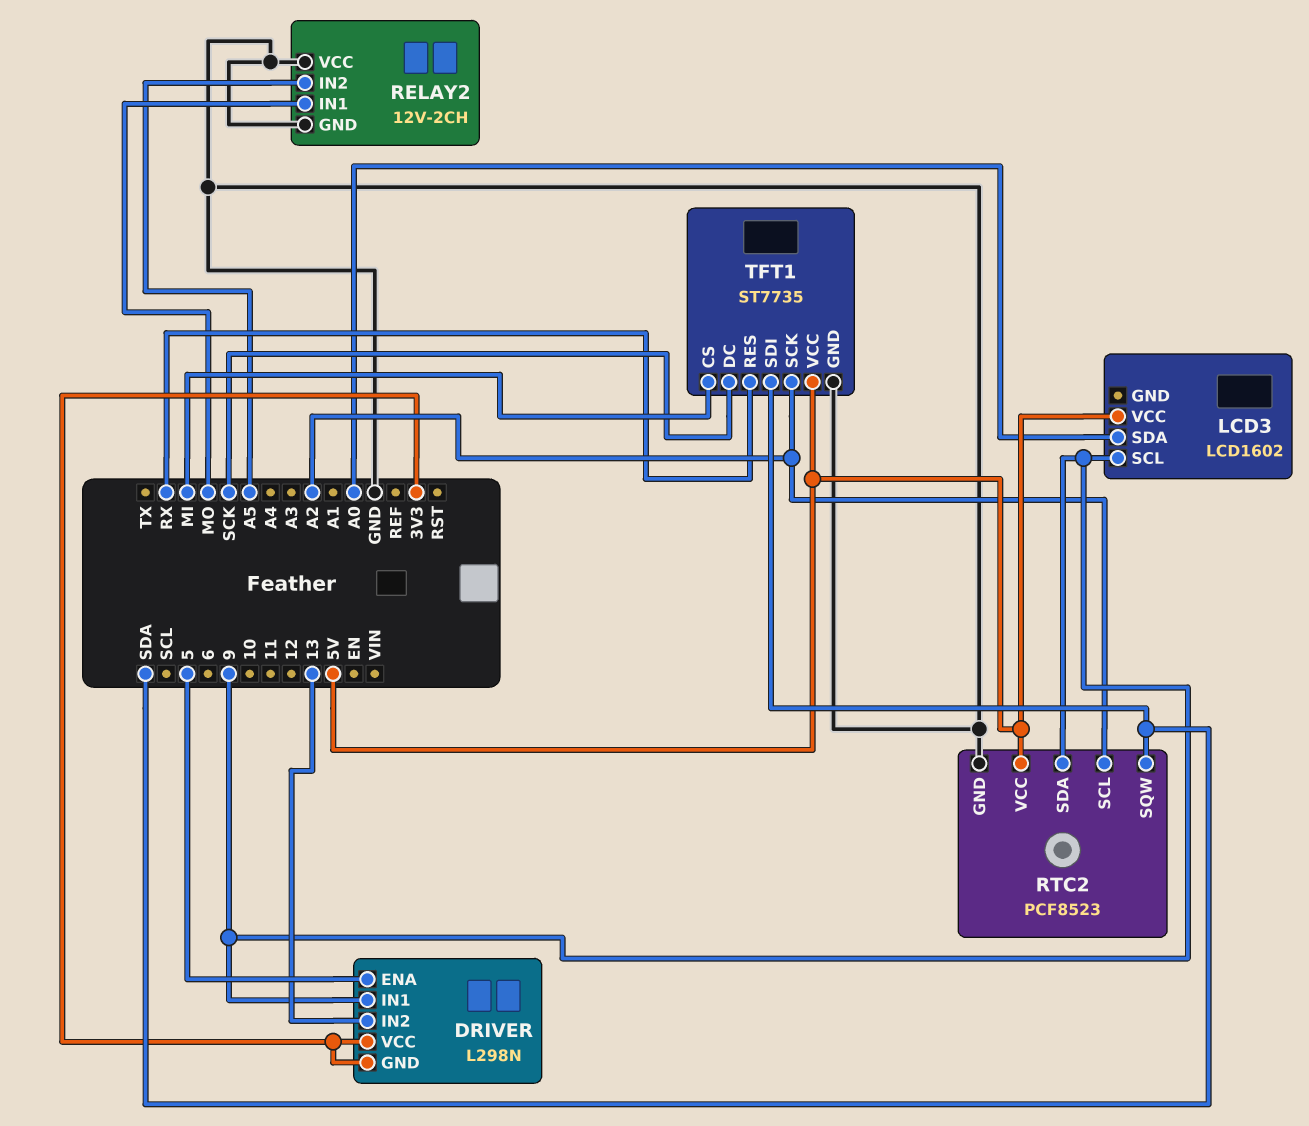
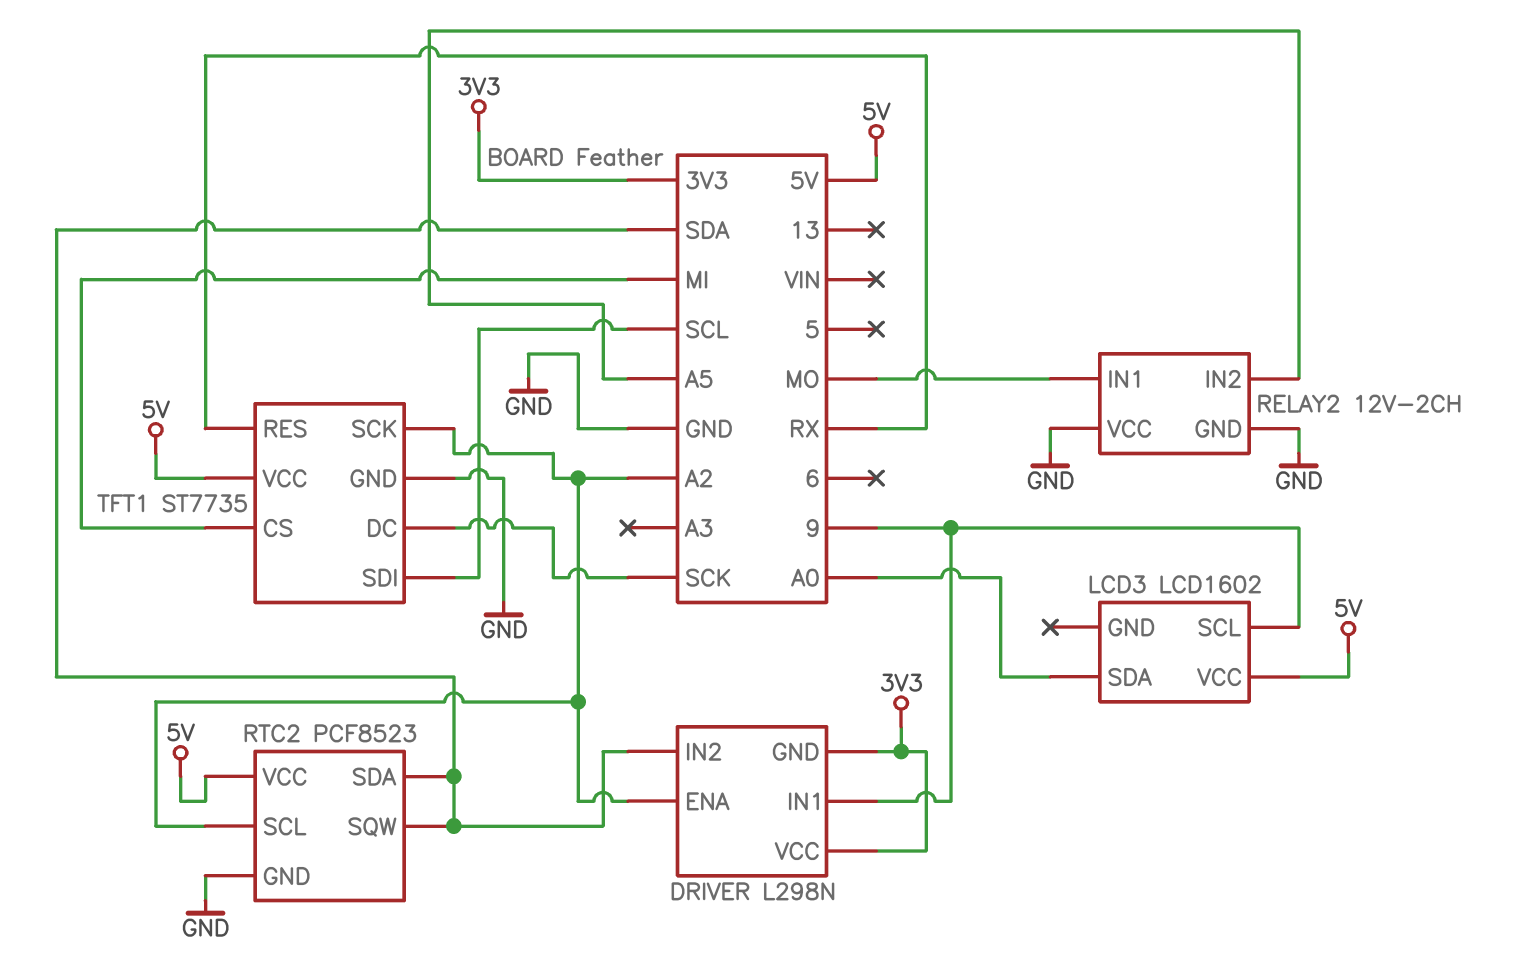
DRIVER pin ENA: 5 -> A2
DRIVER pin IN2: 13 -> SDA
RTC2 pin SDA: 9 -> SDA
TFT1 pin SDI: SDA -> SCL

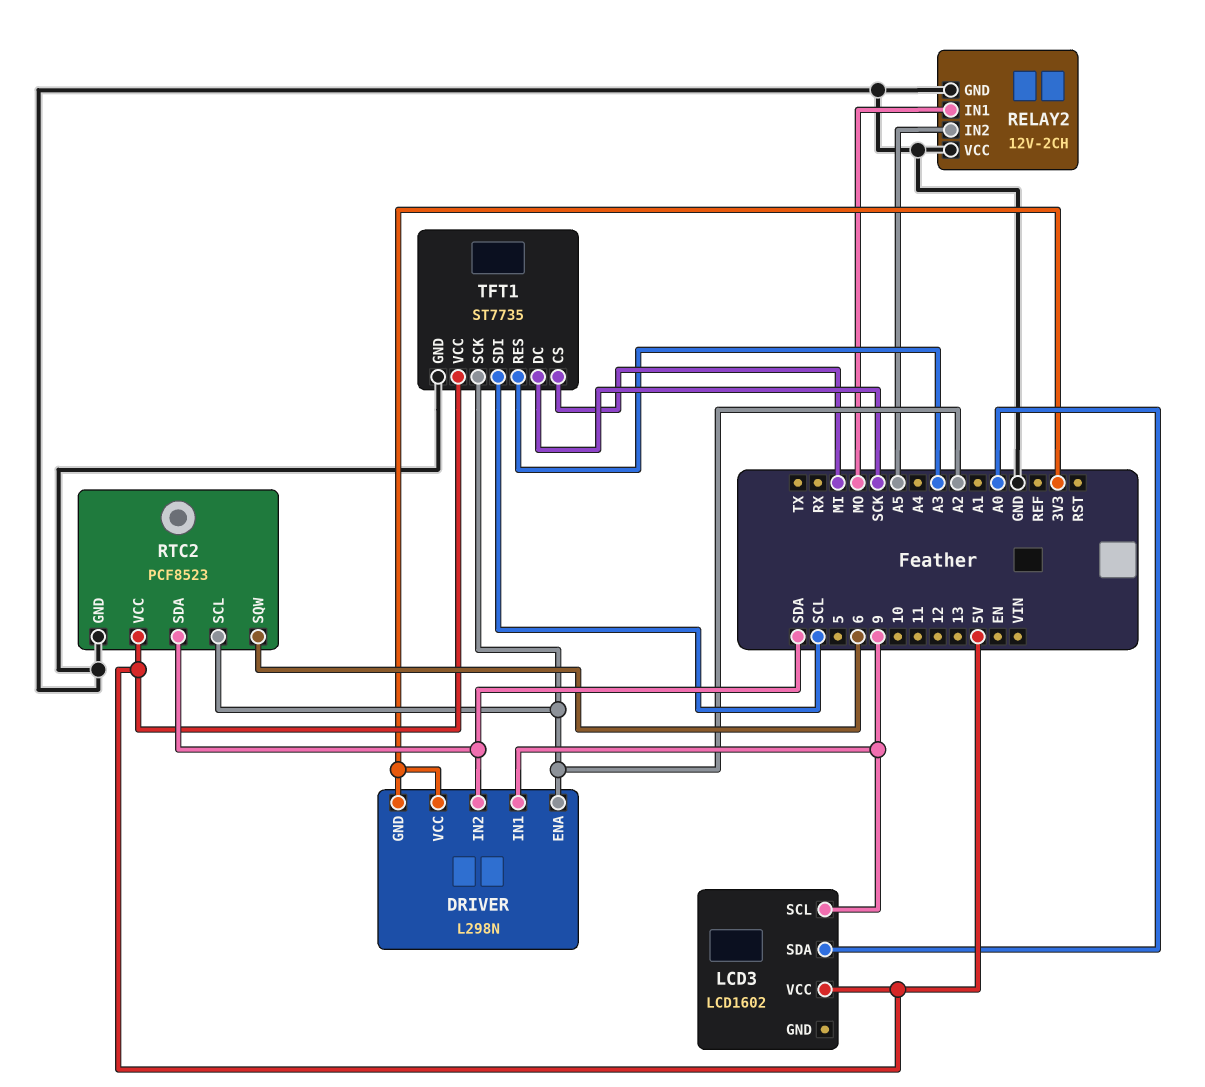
RTC2 pin SQW: SDA -> 6
TFT1 pin RES: RX -> A3

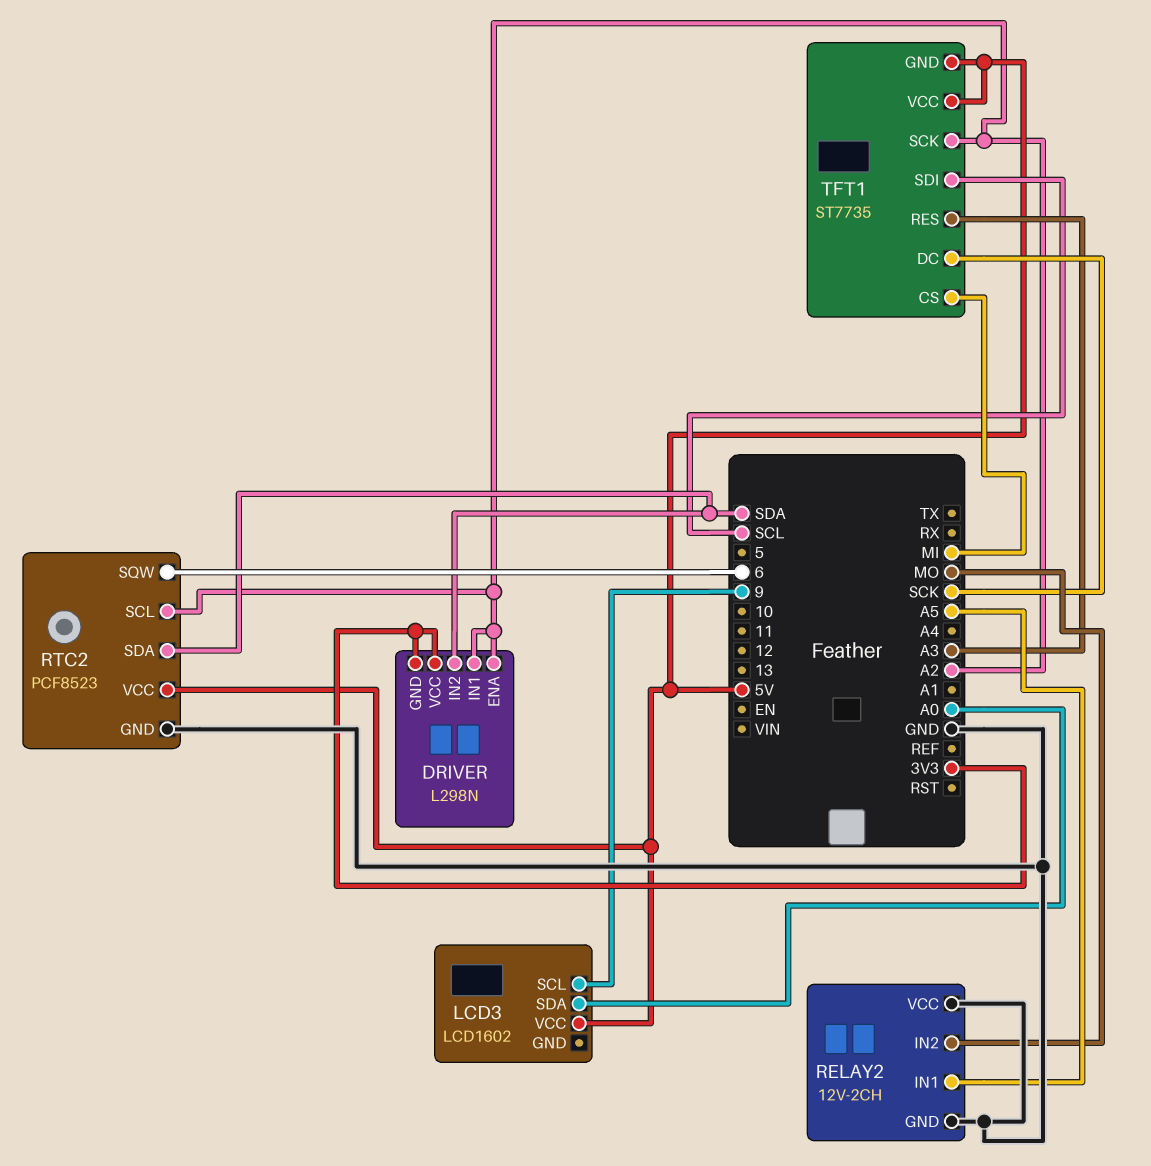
DRIVER pin IN1: 9 -> A2
RELAY2 pin IN1: MO -> A5
RELAY2 pin IN2: A5 -> MO
TFT1 pin GND: GND -> 5V

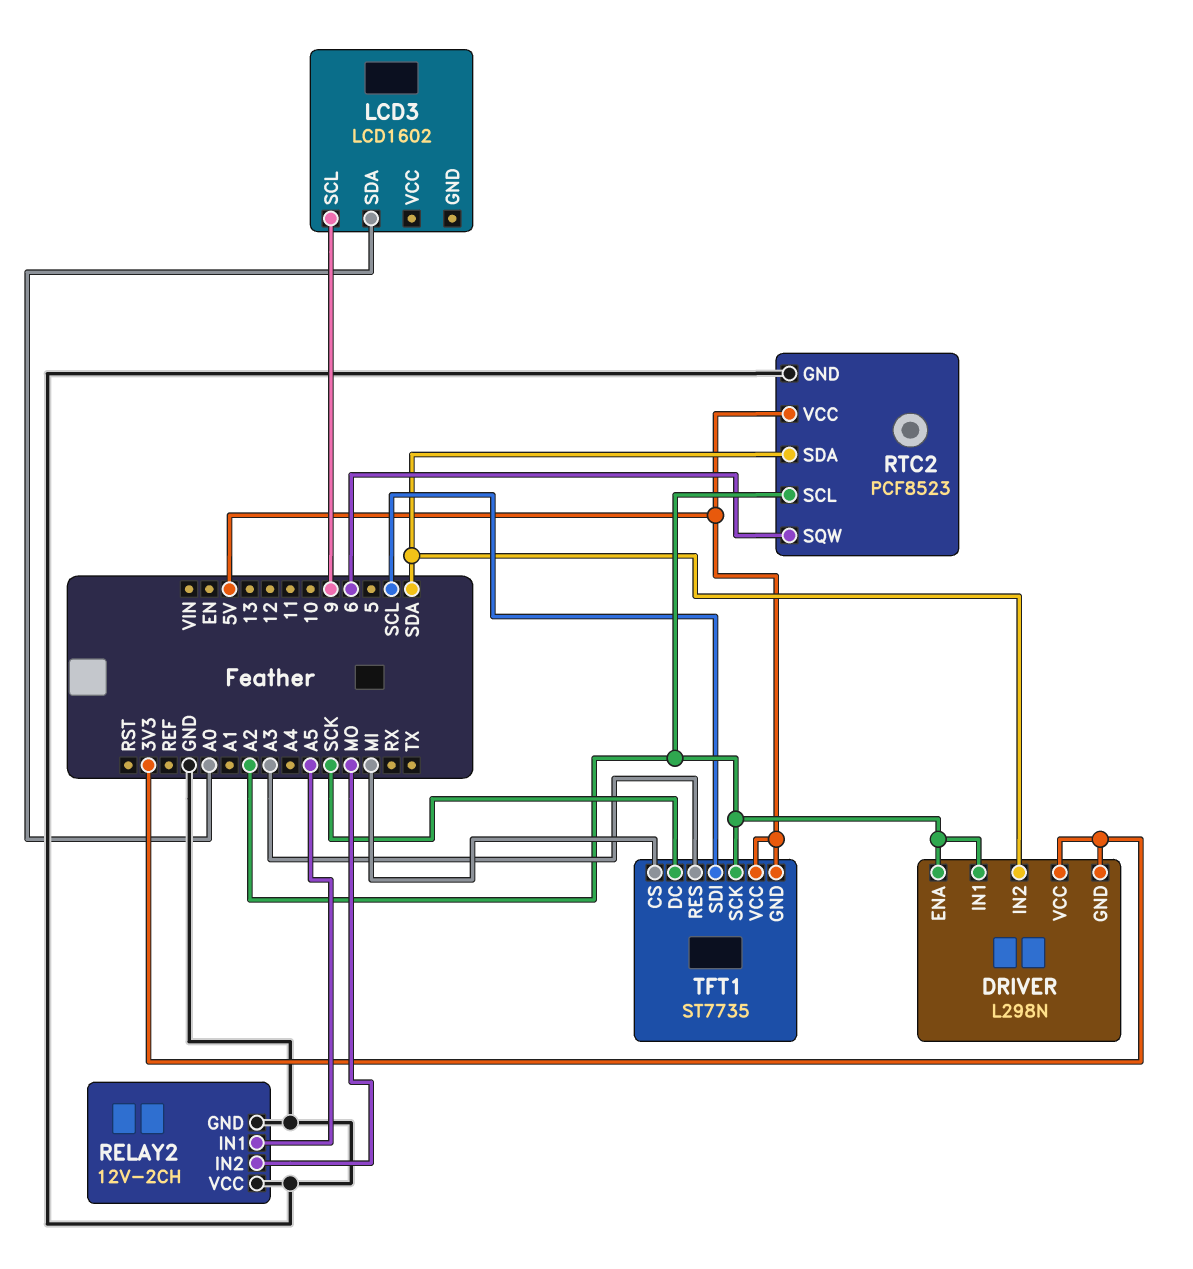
LCD3 pin VCC: 5V -> none

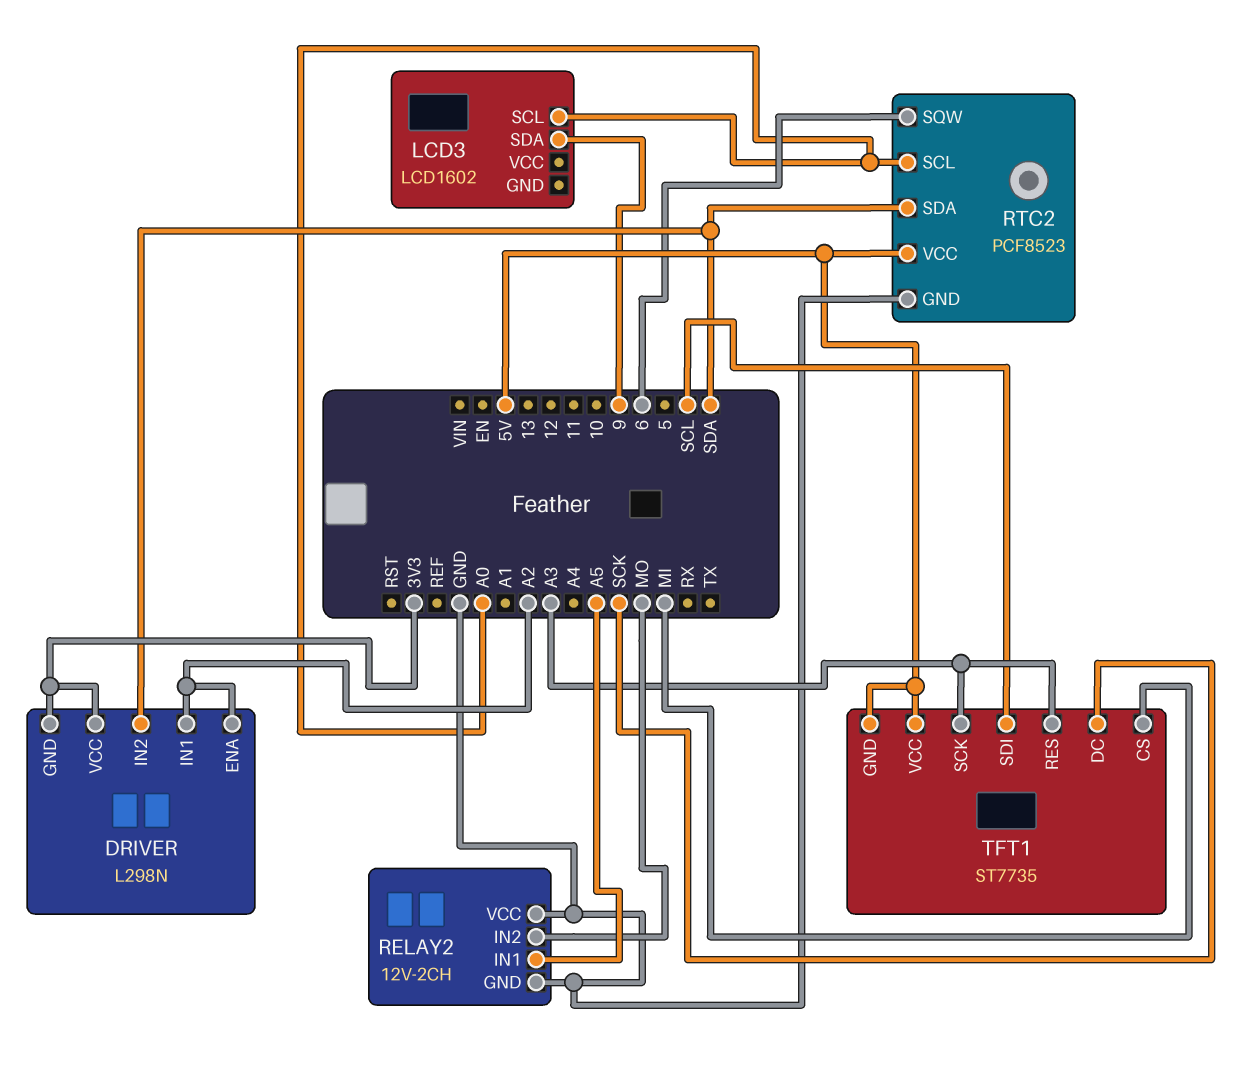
LCD3 pin SCL: 9 -> A0
LCD3 pin SDA: A0 -> 9
RTC2 pin SCL: A2 -> A0
TFT1 pin SCK: A2 -> A3

